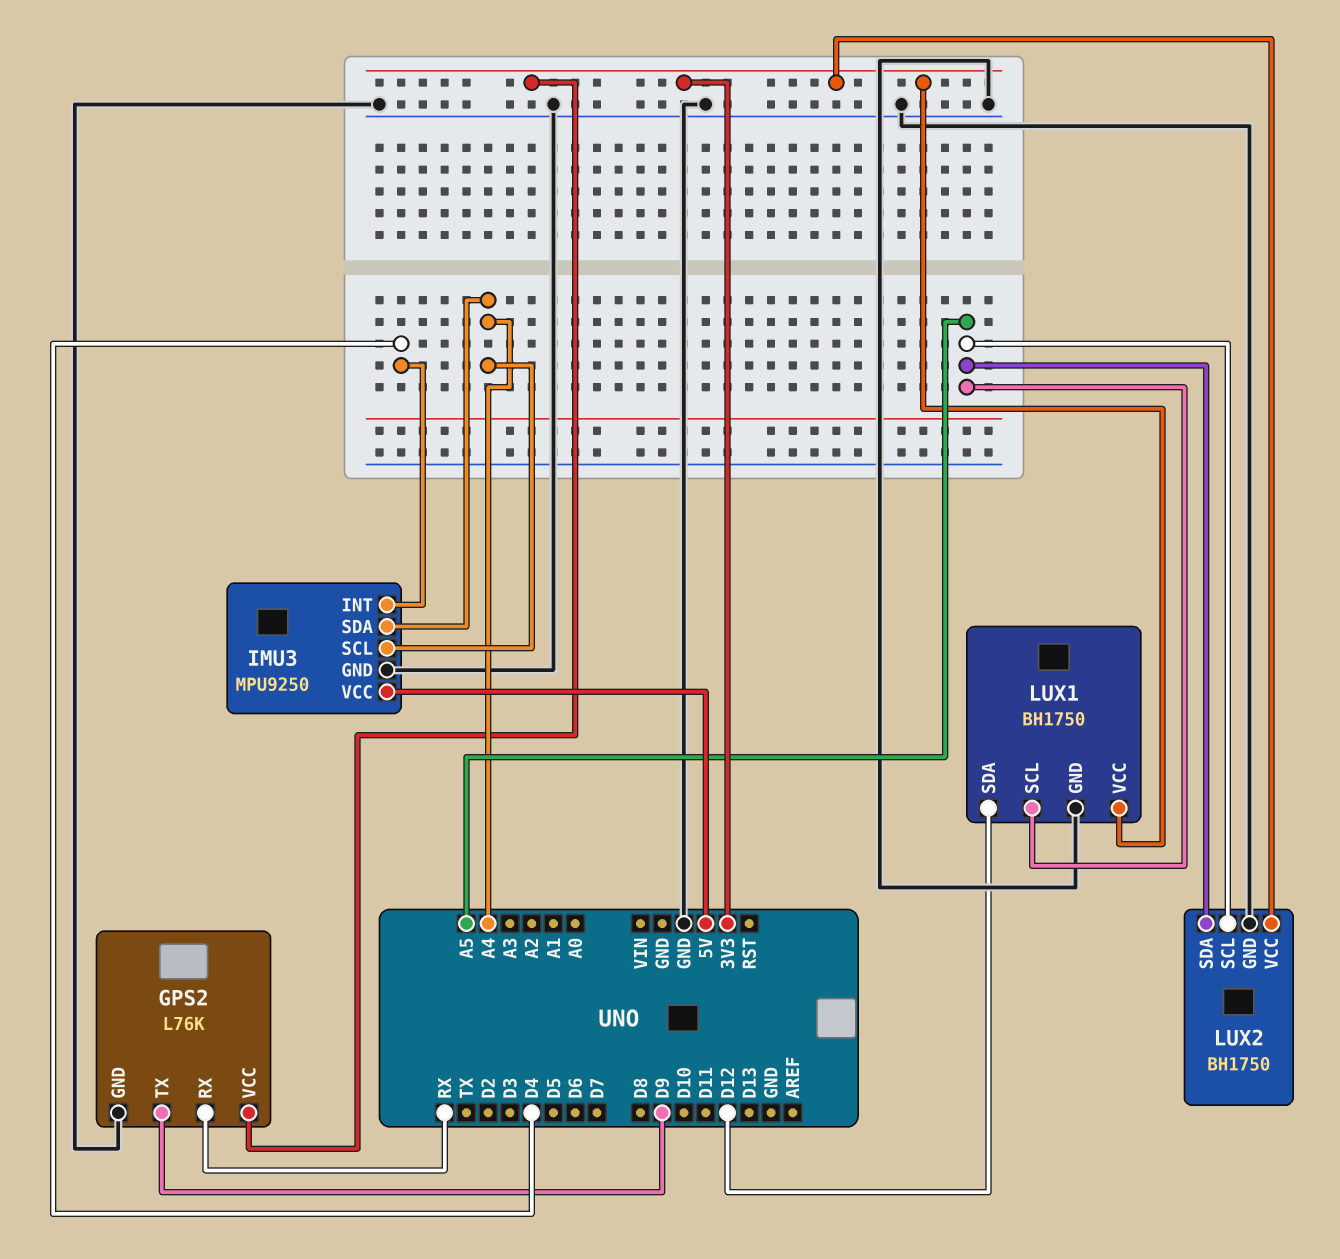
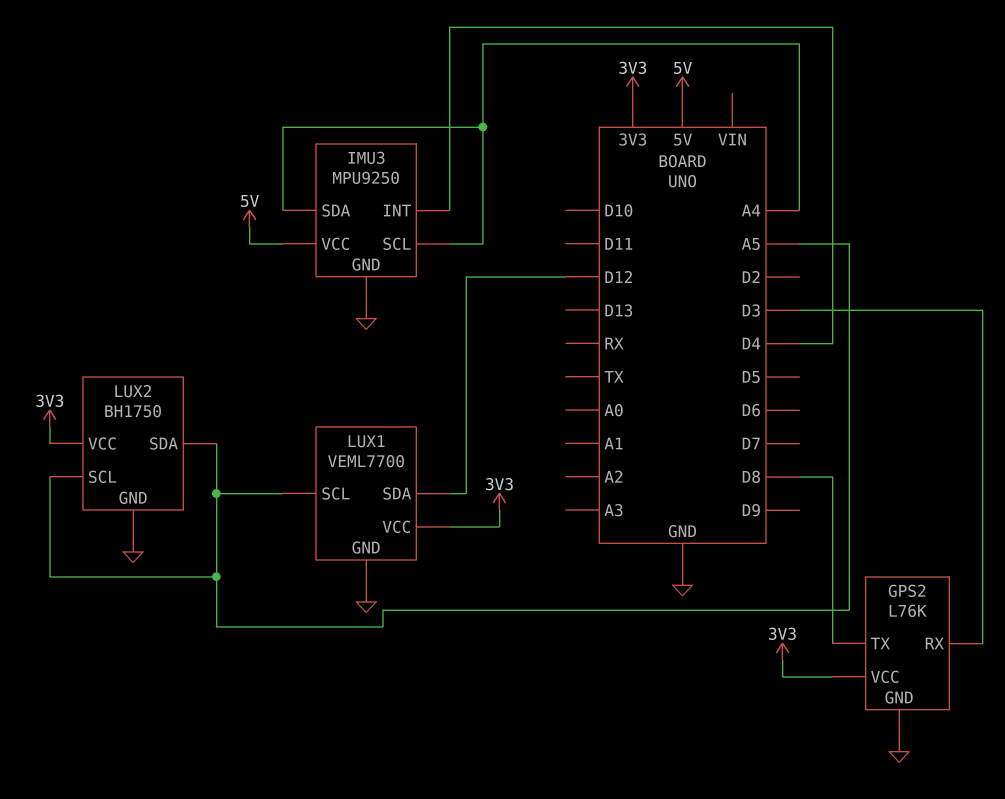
GPS2 pin RX: RX -> D3
GPS2 pin TX: D9 -> D8
LUX1: BH1750 -> VEML7700

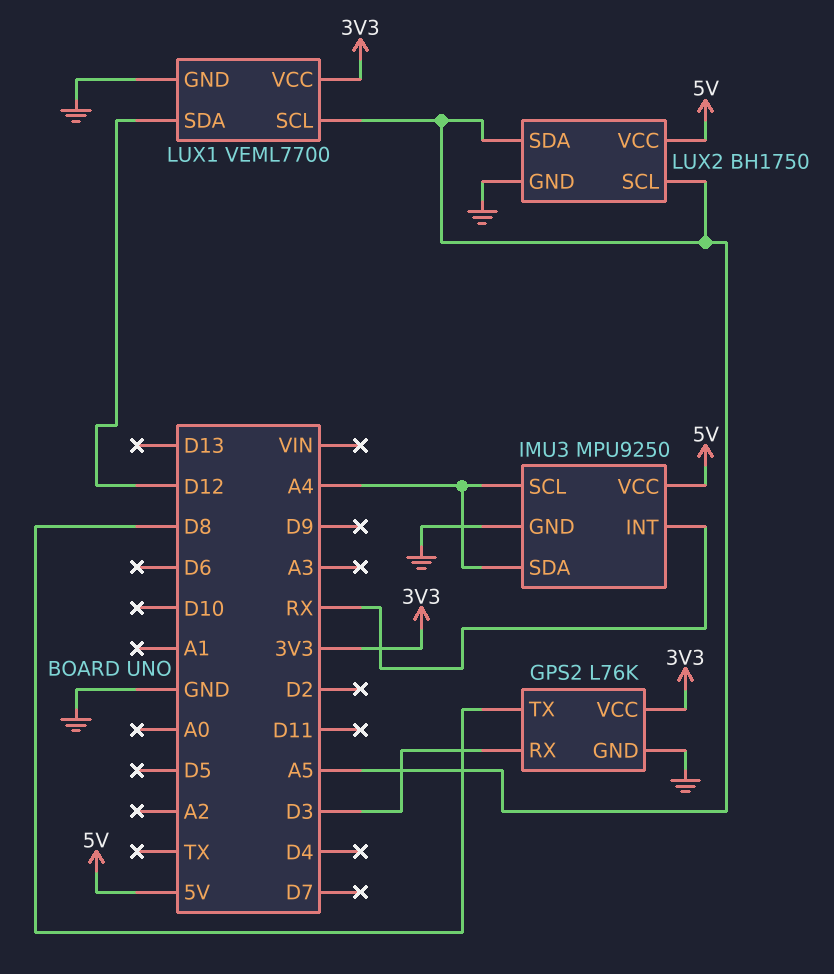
IMU3 pin INT: D4 -> RX
LUX2 pin VCC: 3V3 -> 5V

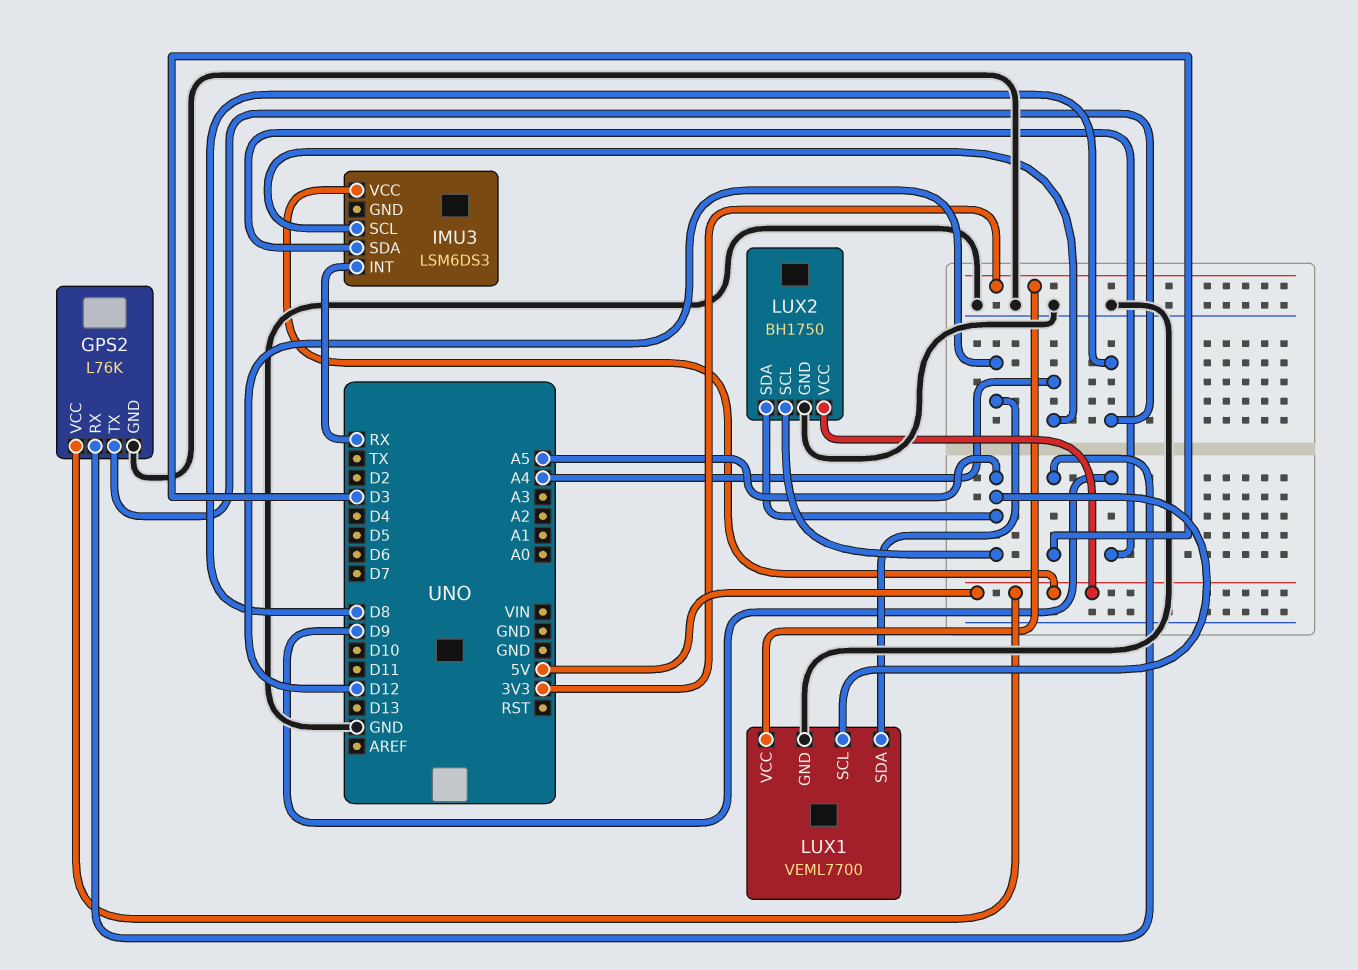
GPS2 pin VCC: 3V3 -> 5V
IMU3: MPU9250 -> LSM6DS3
IMU3 pin GND: GND -> none
IMU3 pin SDA: A4 -> D9

